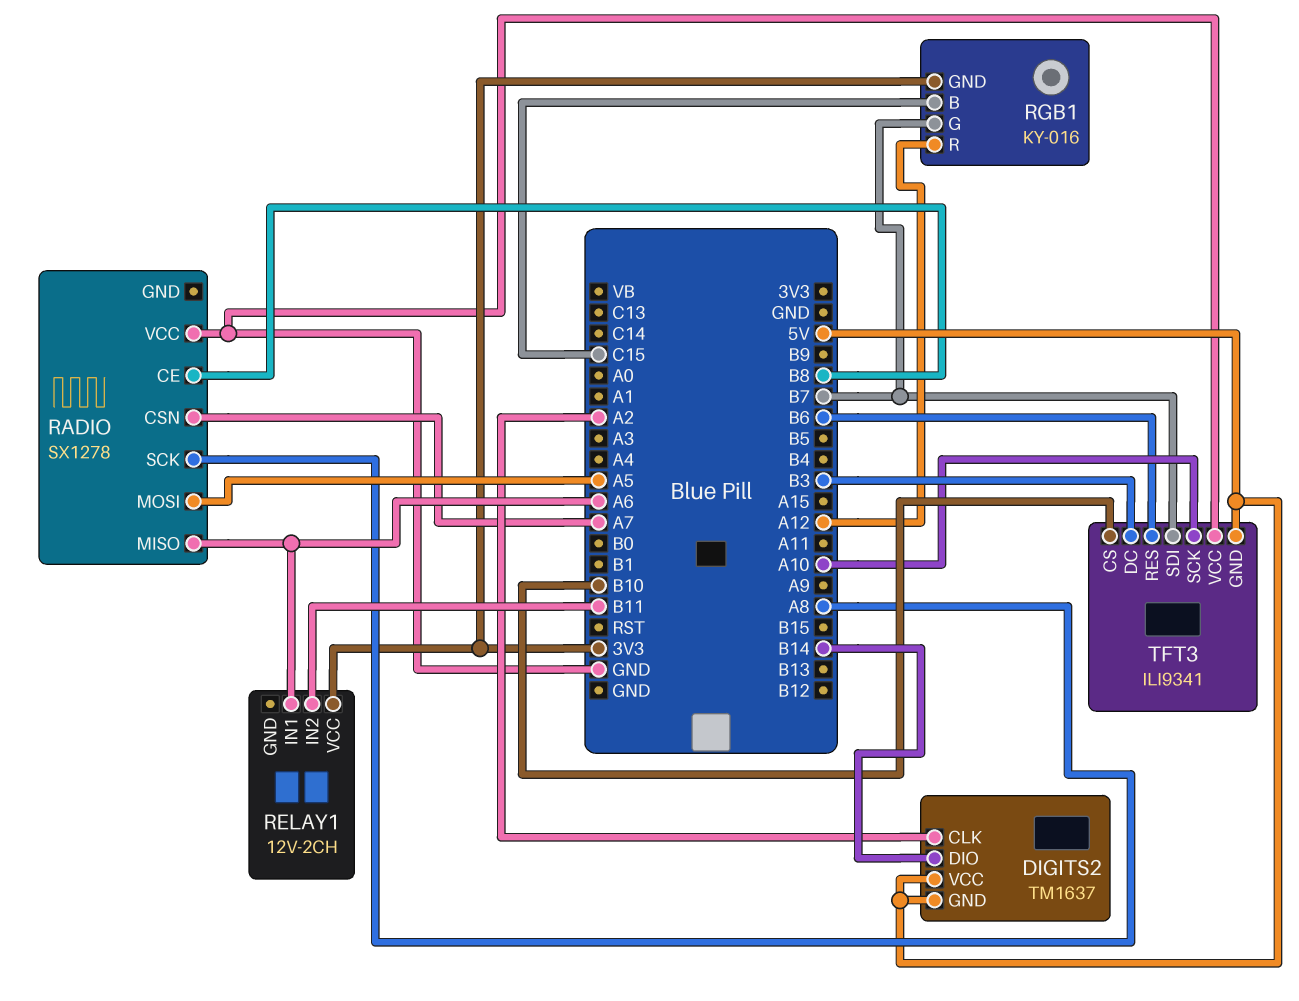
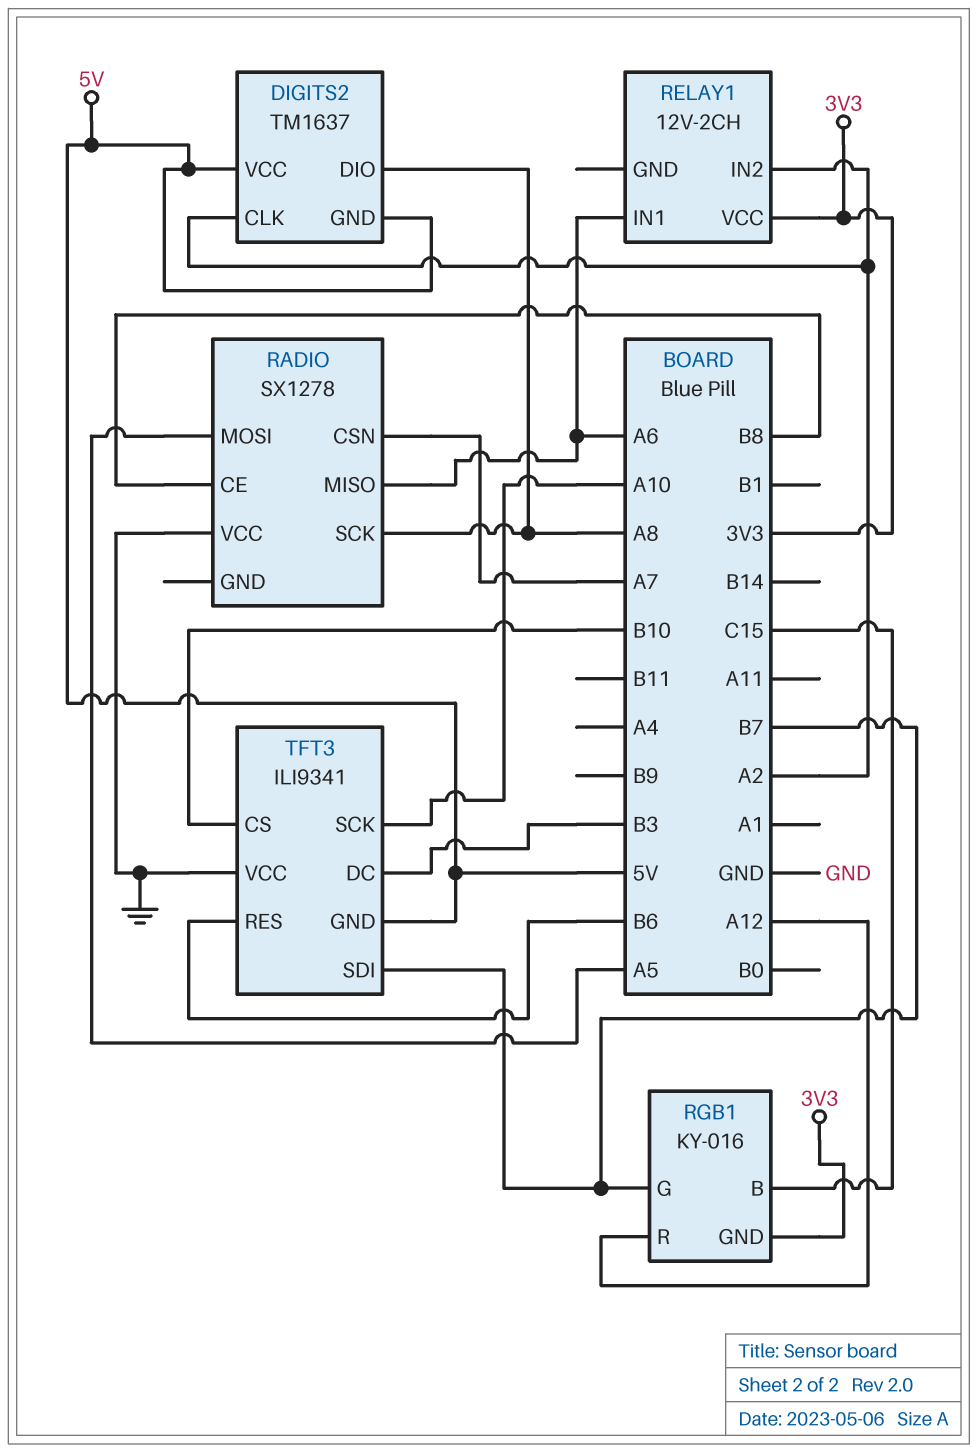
DIGITS2 pin DIO: B14 -> A8
RELAY1 pin IN2: B11 -> A2

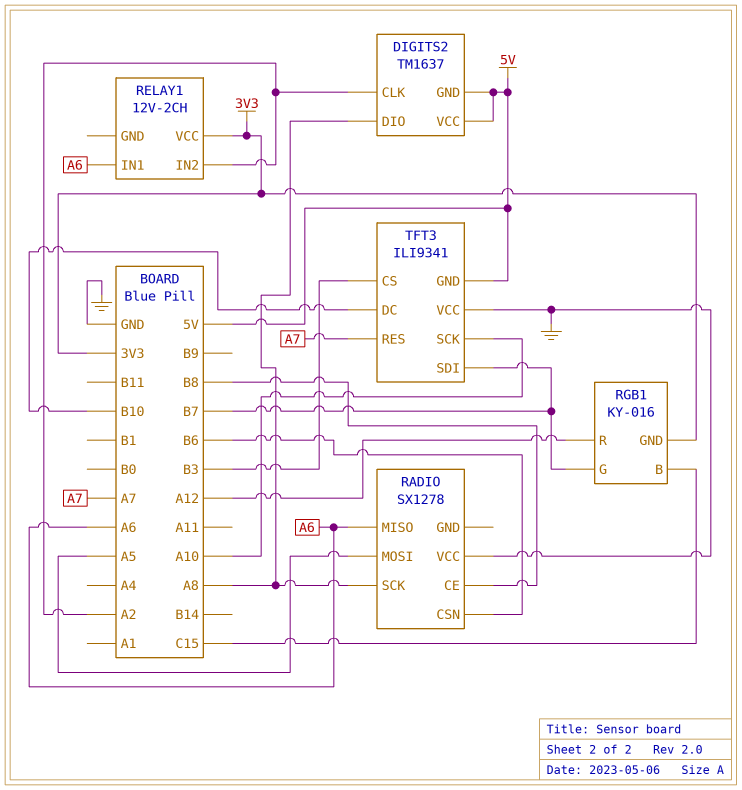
RADIO pin CSN: A7 -> B6
TFT3 pin CS: B10 -> B3
TFT3 pin DC: B3 -> B10
TFT3 pin RES: B6 -> A7

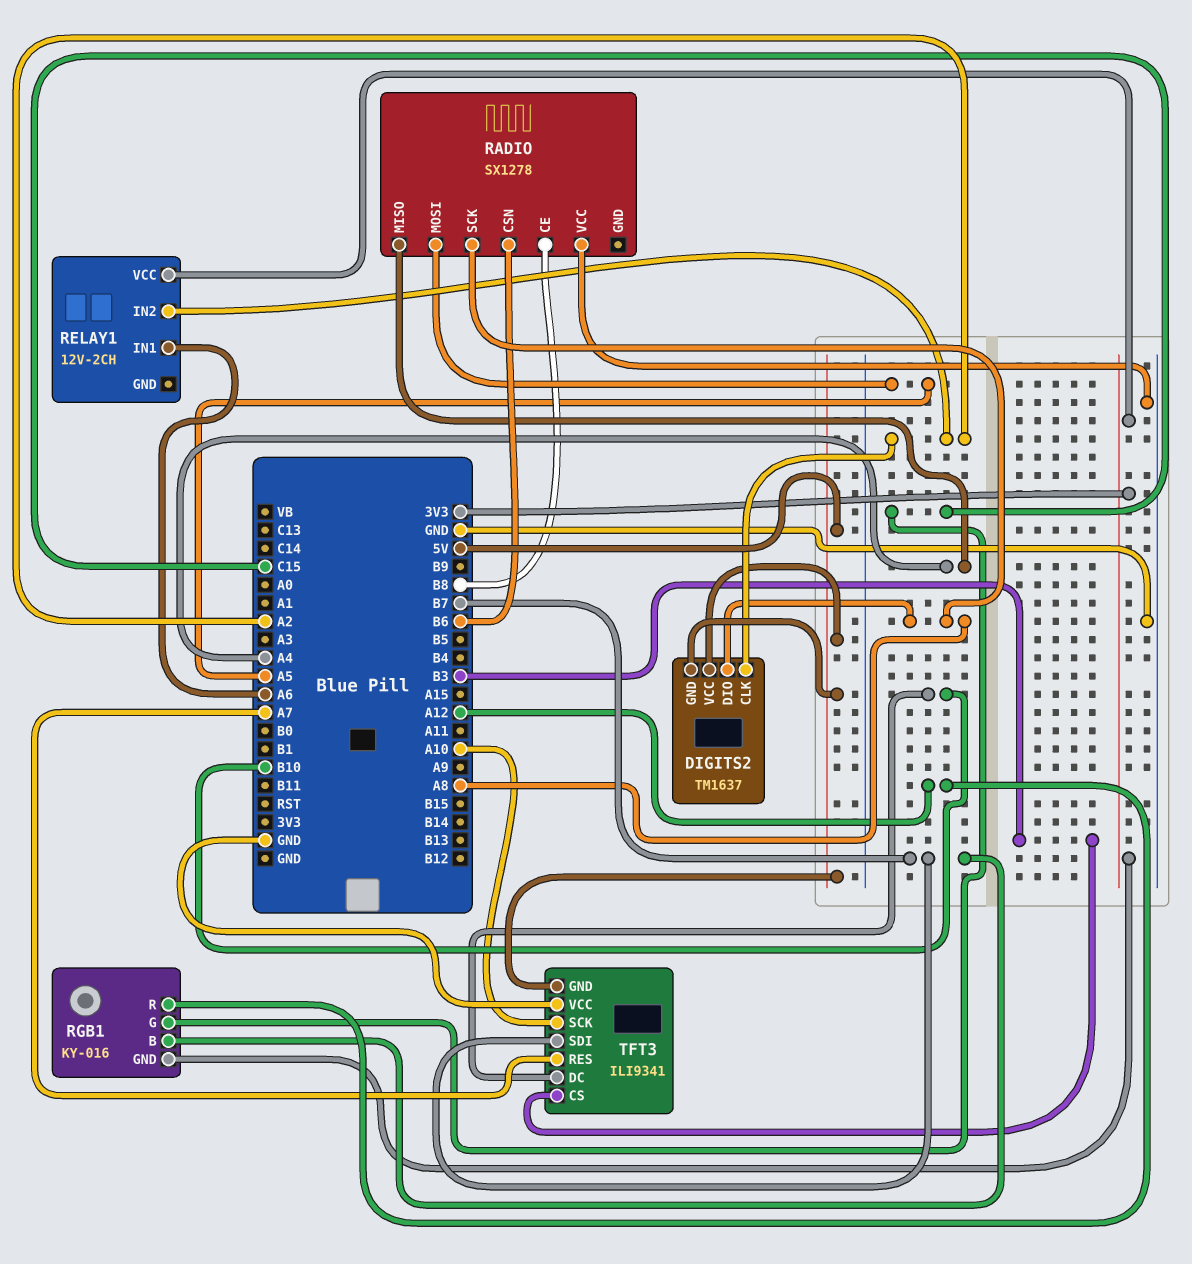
RADIO pin MISO: A6 -> A4
RGB1 pin B: C15 -> B7
RGB1 pin G: B7 -> C15

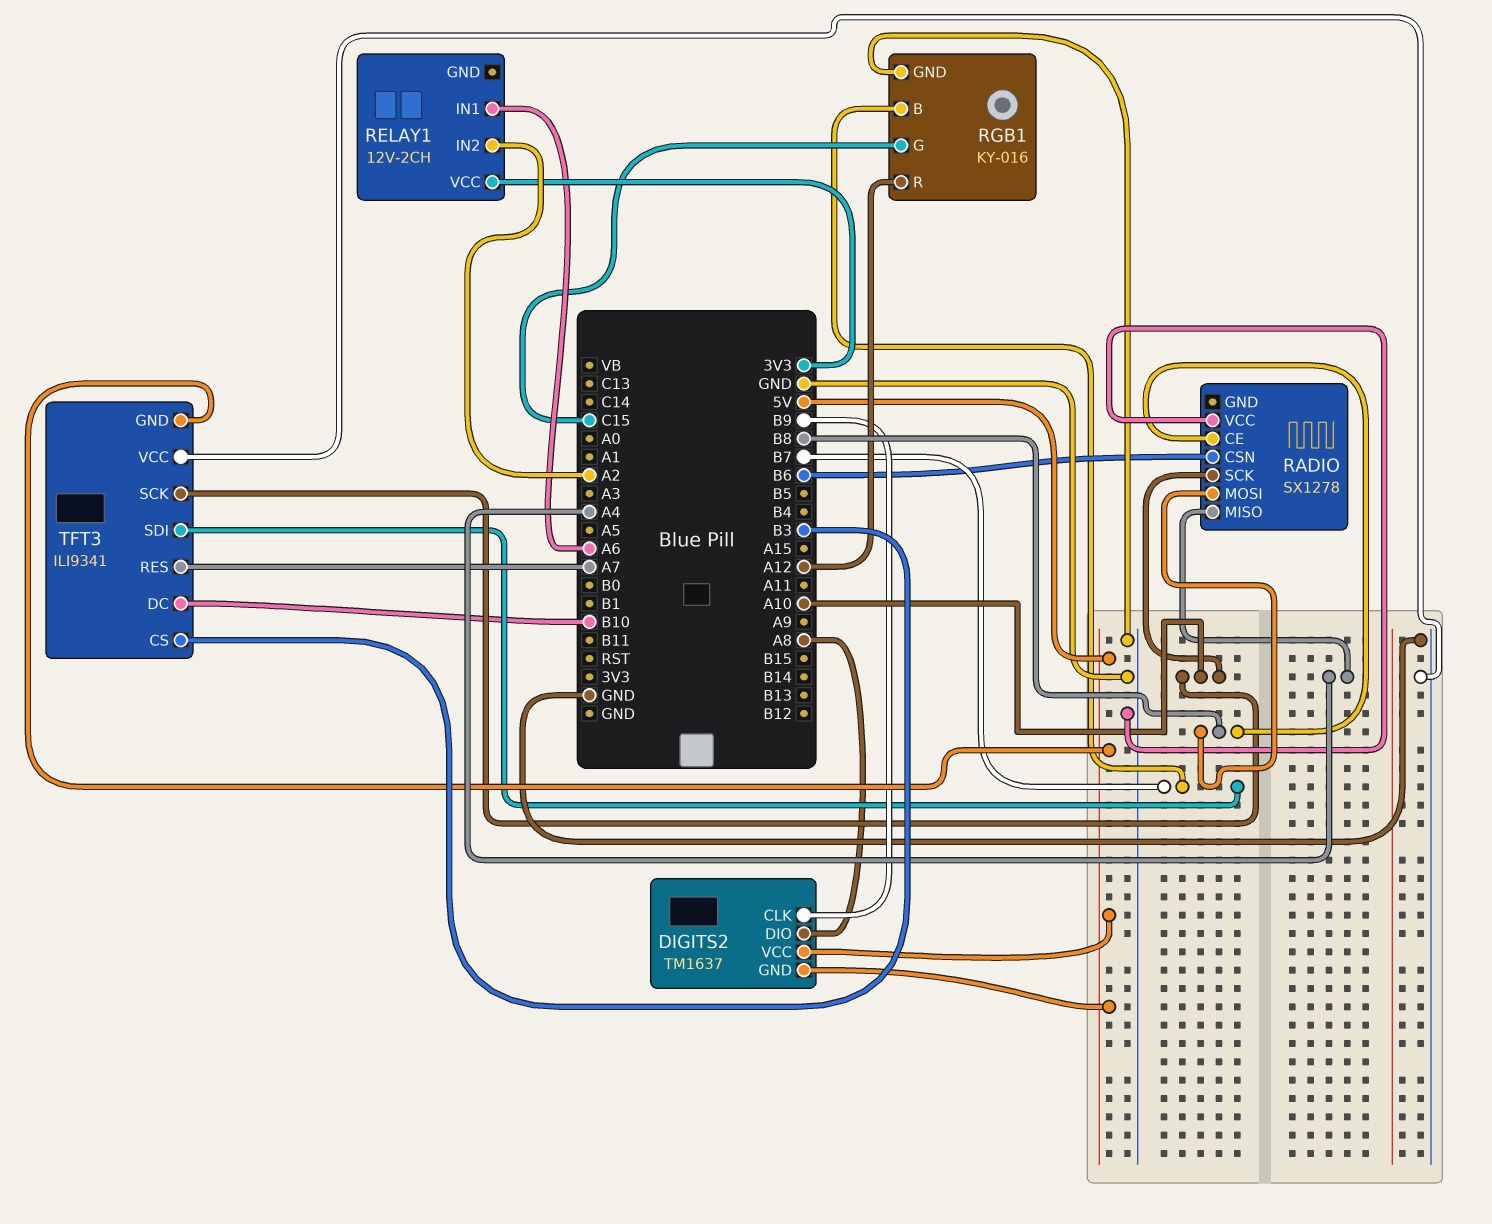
DIGITS2 pin CLK: A2 -> B9
RADIO pin MOSI: A5 -> B8
RADIO pin SCK: A8 -> A10
RGB1 pin GND: 3V3 -> GND

